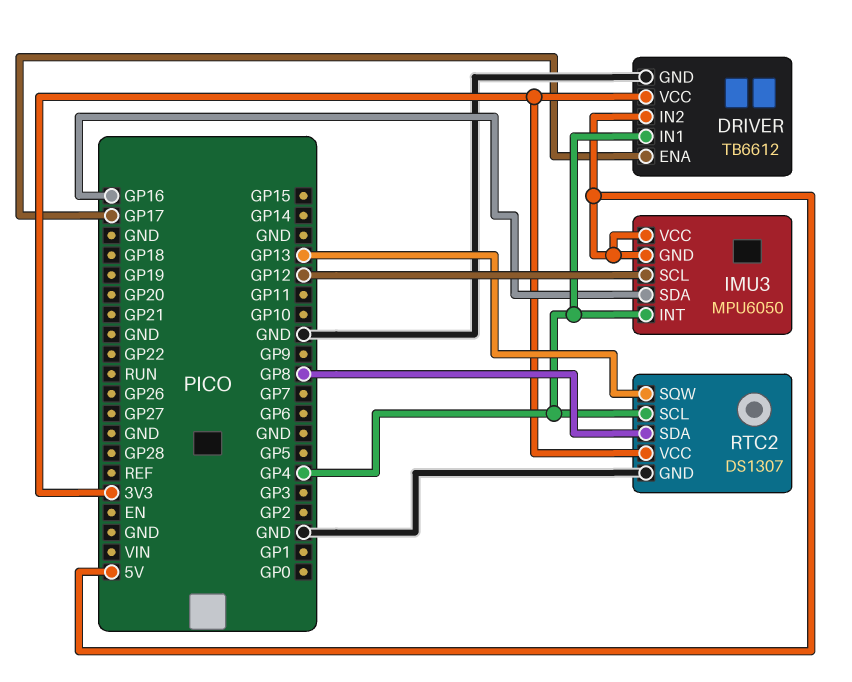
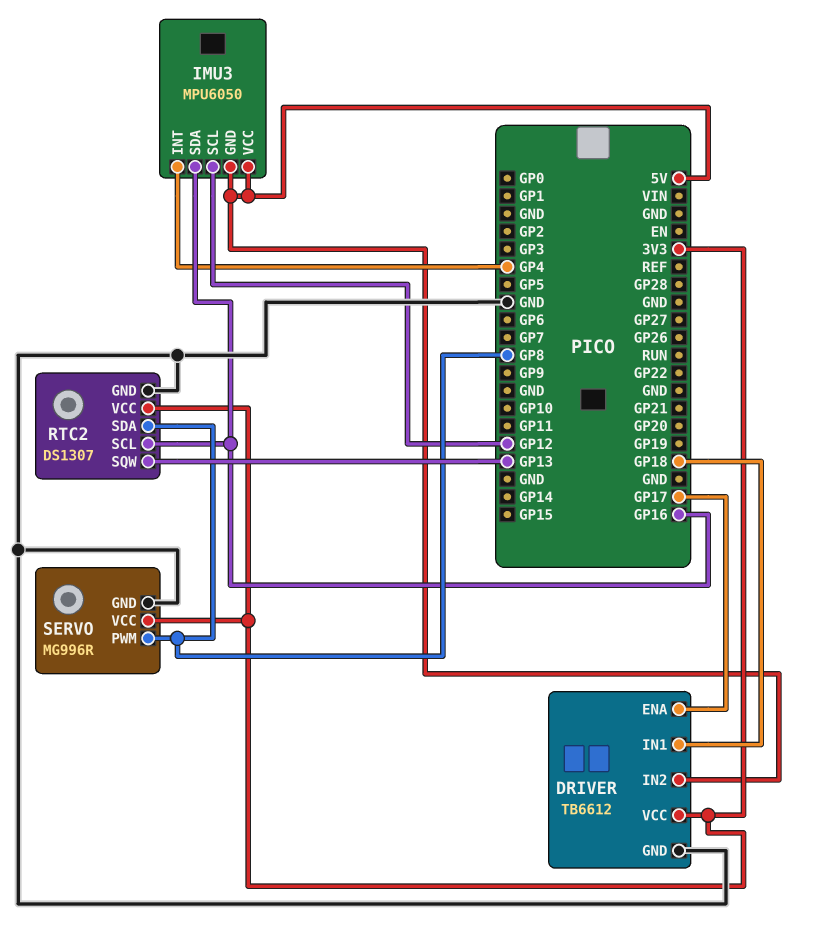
DRIVER pin IN1: GP4 -> GP18
RTC2 pin SCL: GP4 -> GP16
SERVO: none -> MG996R
SERVO pin GND: none -> GND
SERVO pin PWM: none -> GP8
SERVO pin VCC: none -> 3V3

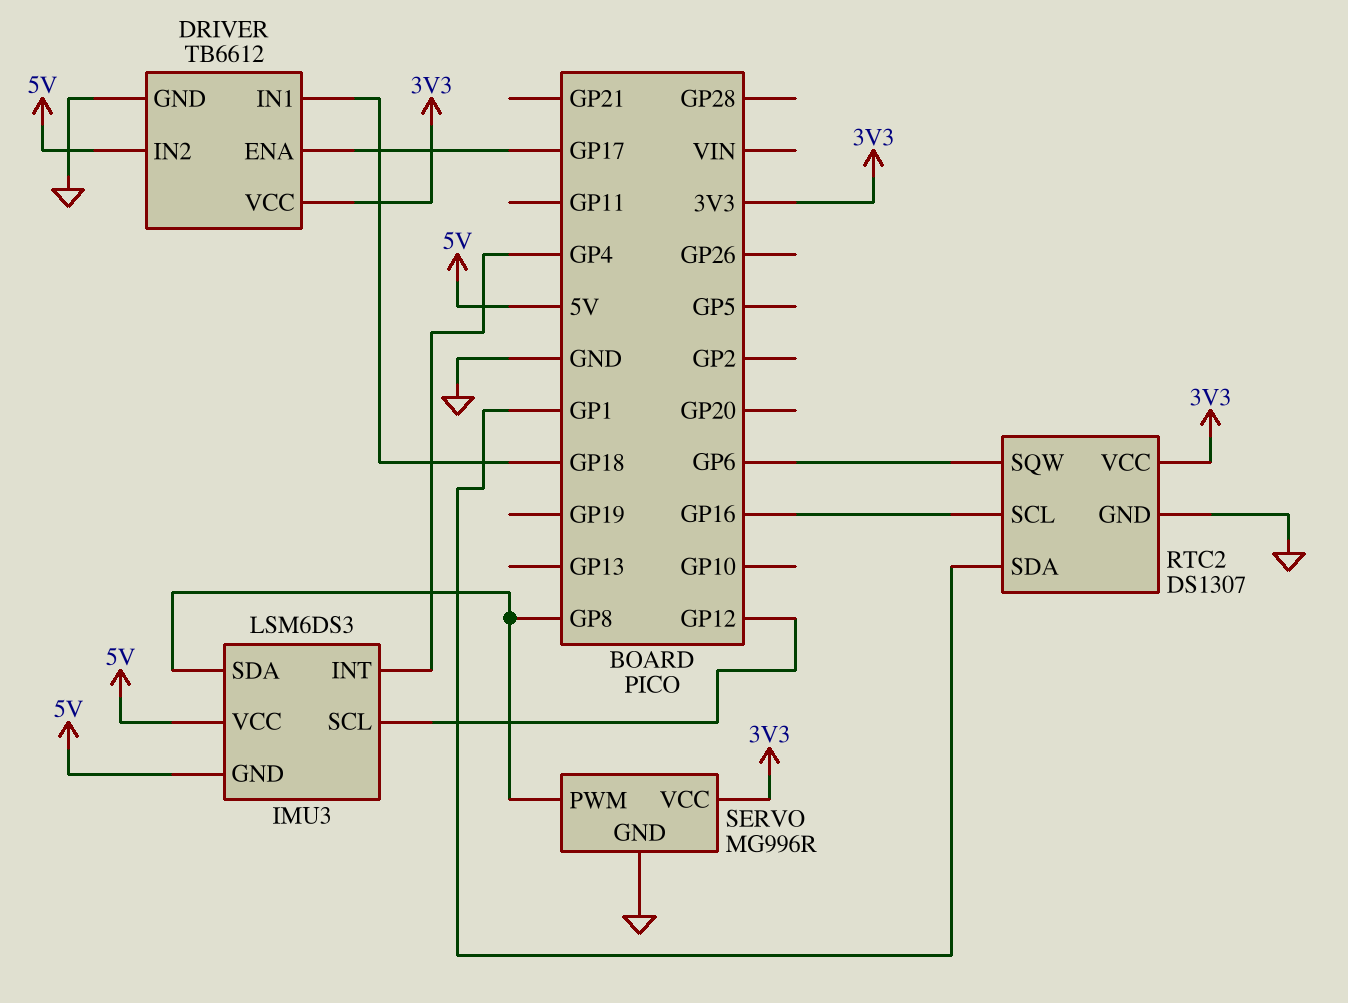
IMU3: MPU6050 -> LSM6DS3
IMU3 pin SDA: GP16 -> GP8
RTC2 pin SDA: GP8 -> GP1
RTC2 pin SQW: GP13 -> GP6

